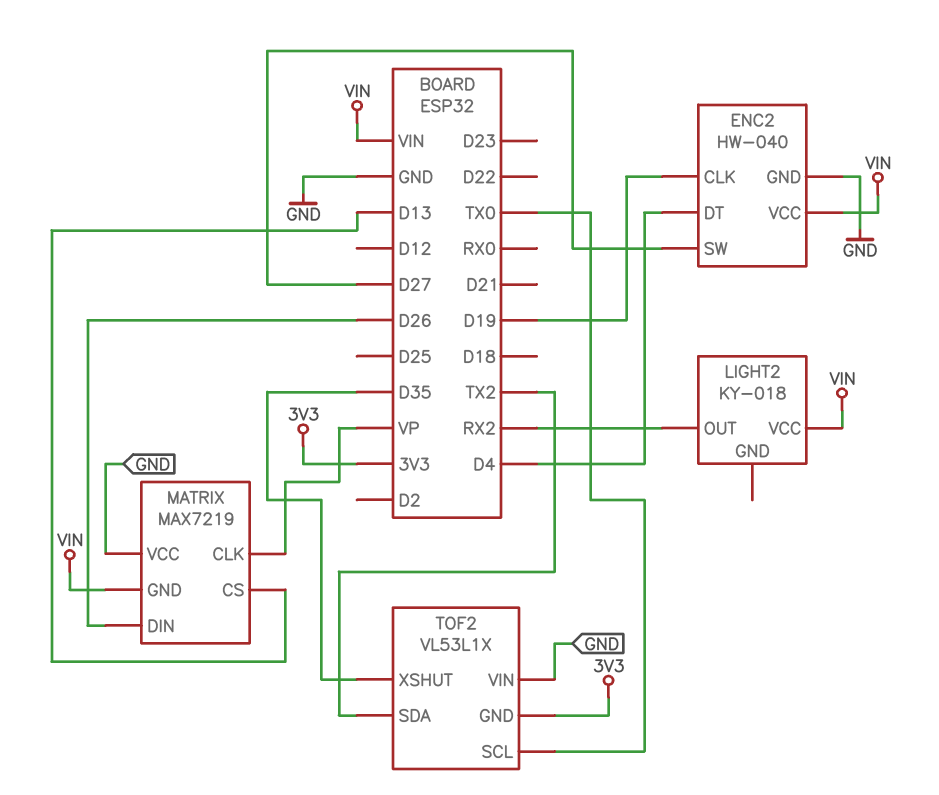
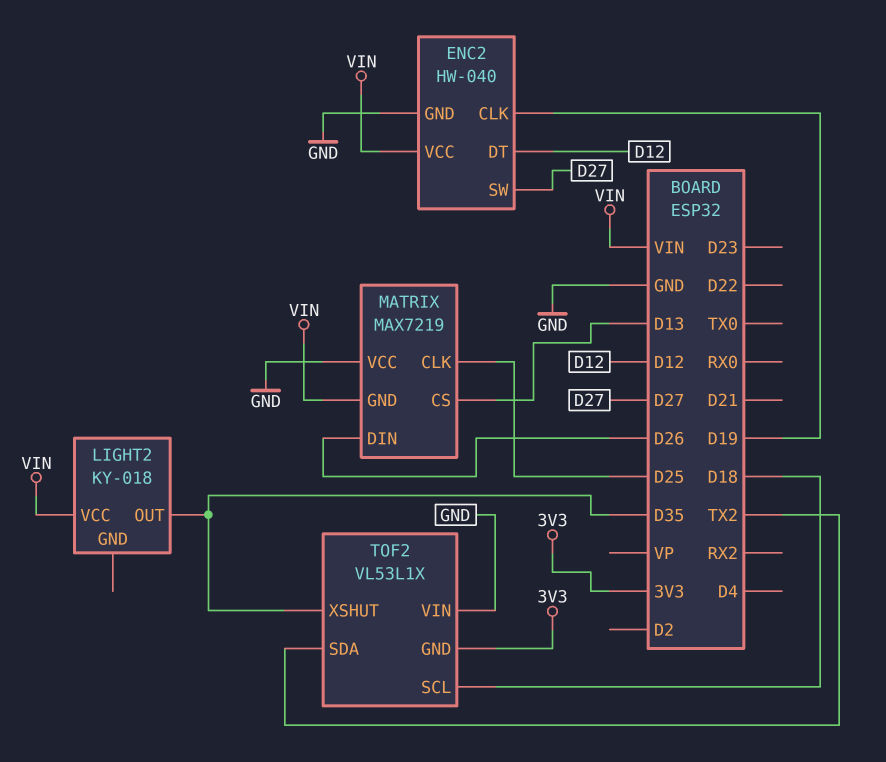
ENC2 pin DT: D4 -> D12
LIGHT2 pin OUT: RX2 -> D35
MATRIX pin CLK: VP -> D25
TOF2 pin SCL: TX0 -> D18

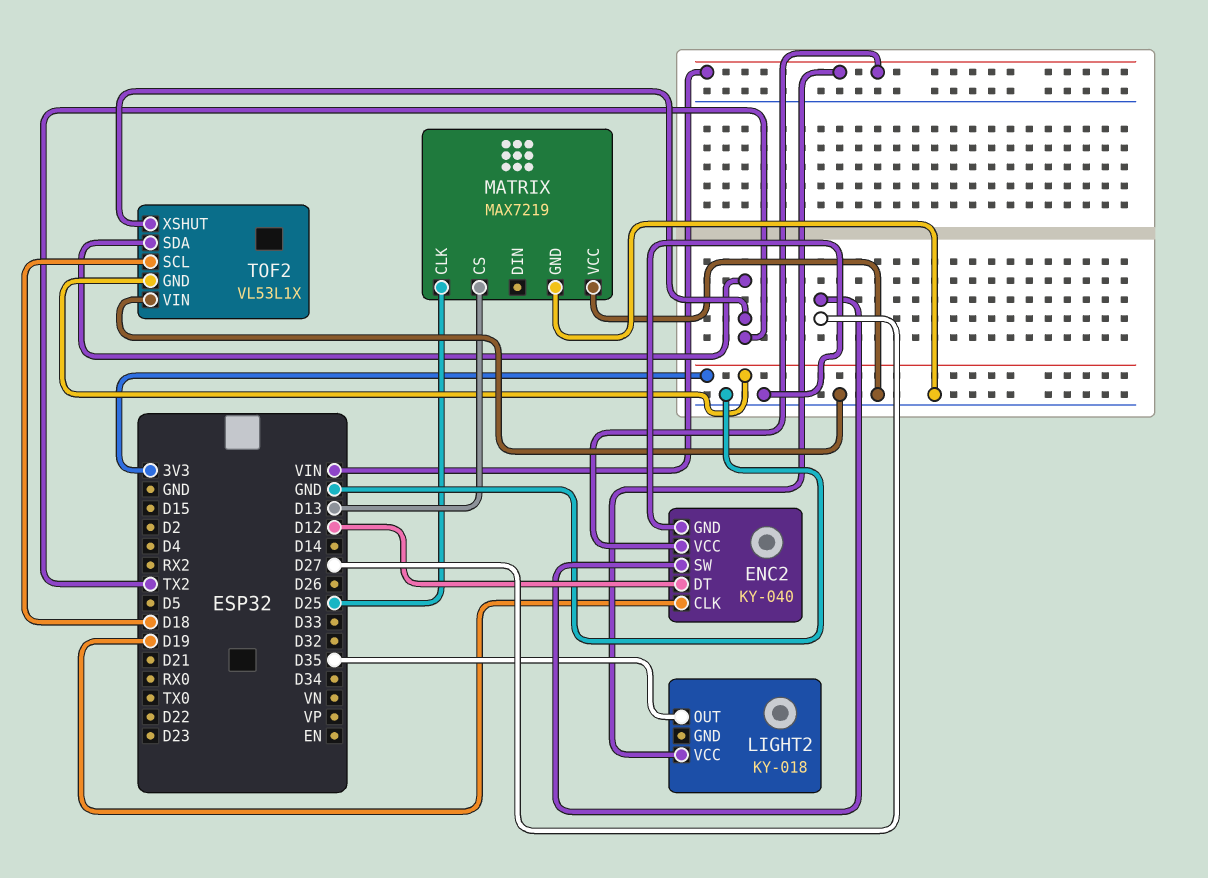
ENC2: HW-040 -> KY-040
MATRIX pin DIN: D26 -> none
MATRIX pin GND: VIN -> GND
TOF2 pin XSHUT: D35 -> TX2

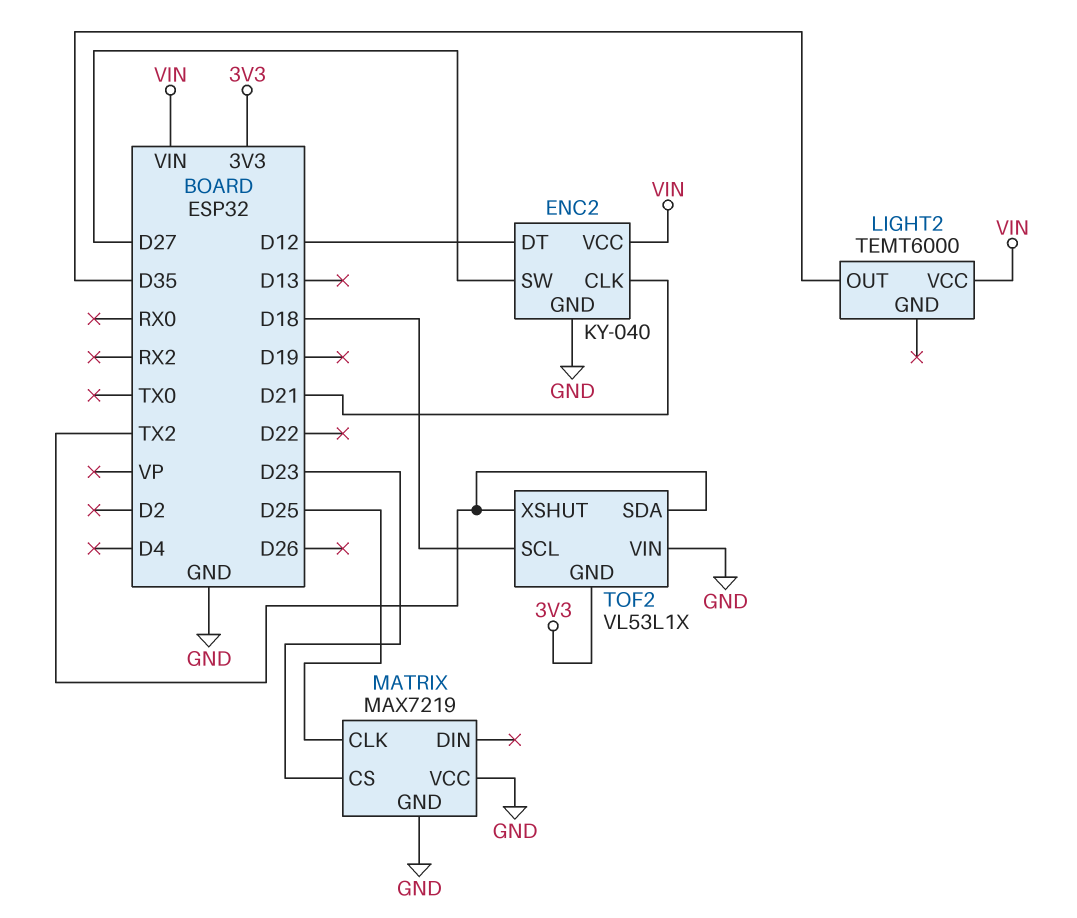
ENC2 pin CLK: D19 -> D21
LIGHT2: KY-018 -> TEMT6000
MATRIX pin CS: D13 -> D23

